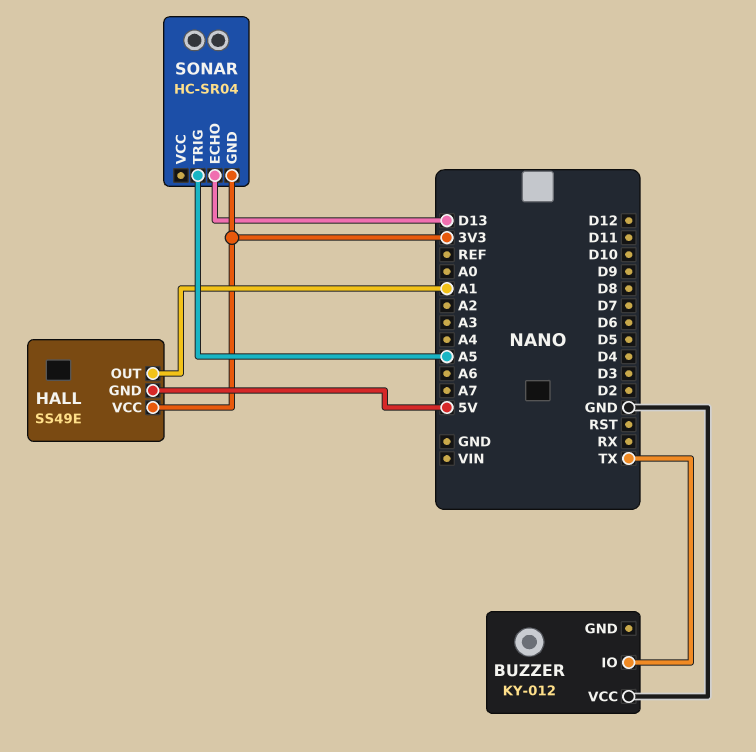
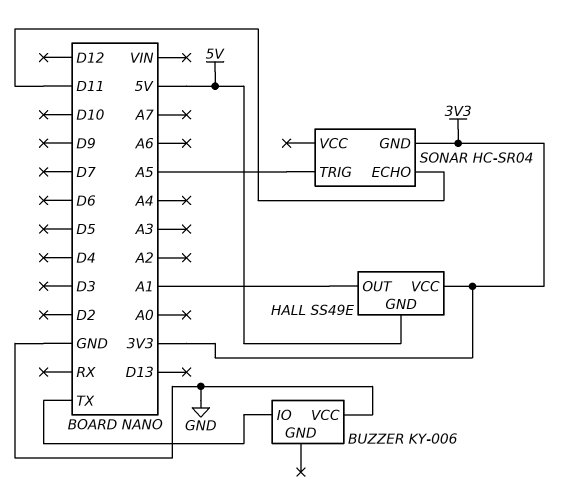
BUZZER: KY-012 -> KY-006
SONAR pin ECHO: D13 -> D11

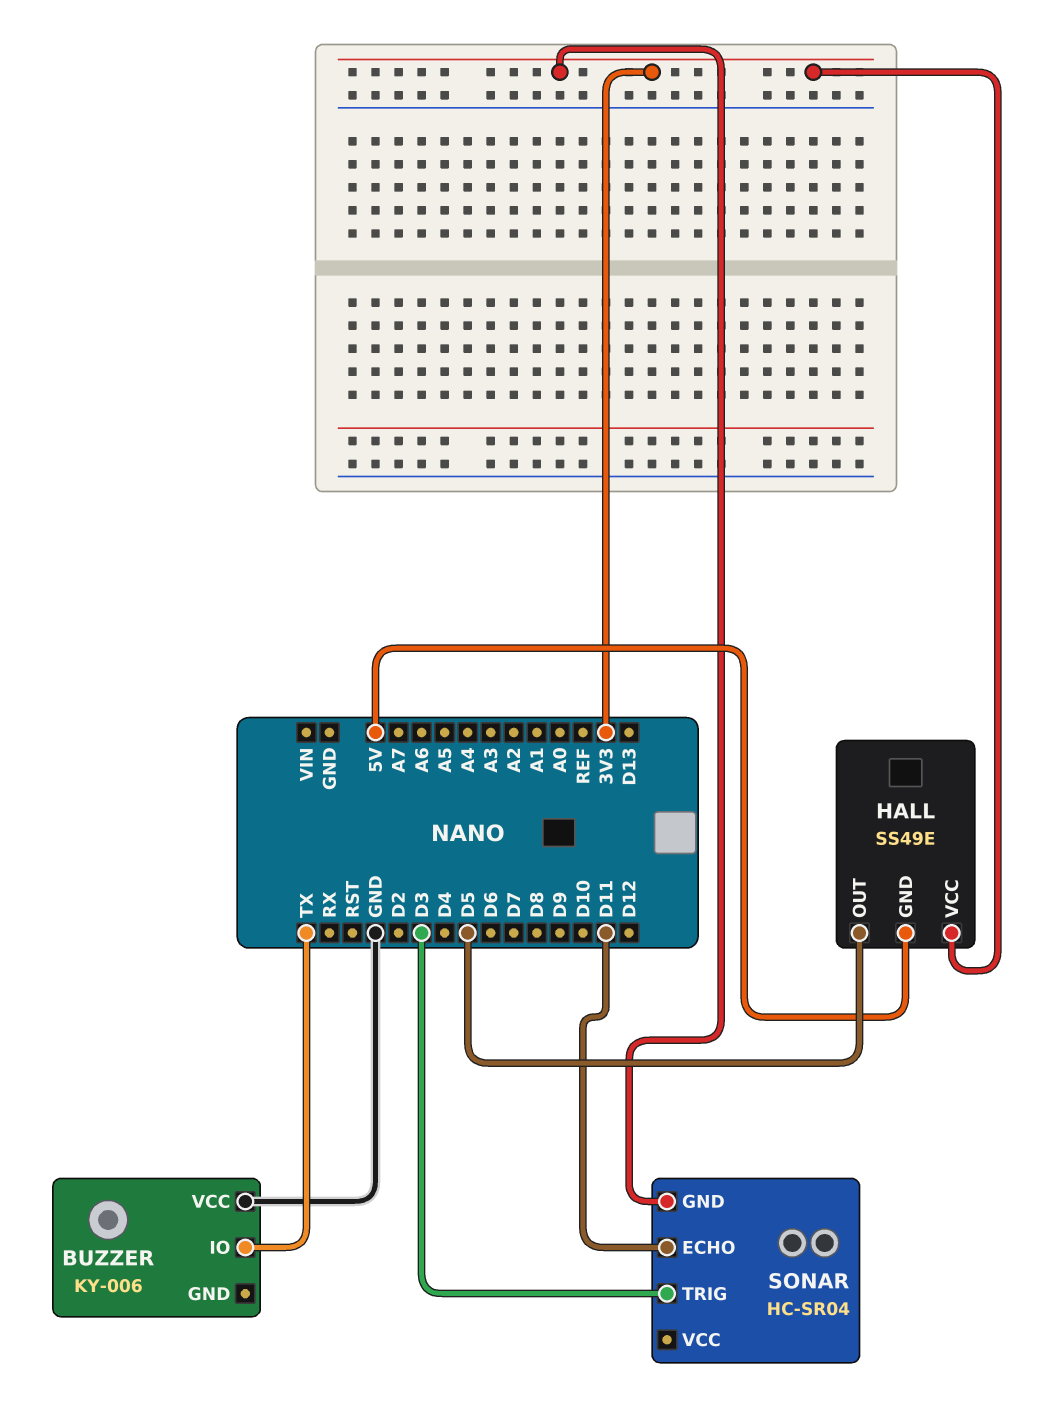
HALL pin OUT: A1 -> D5
SONAR pin TRIG: A5 -> D3

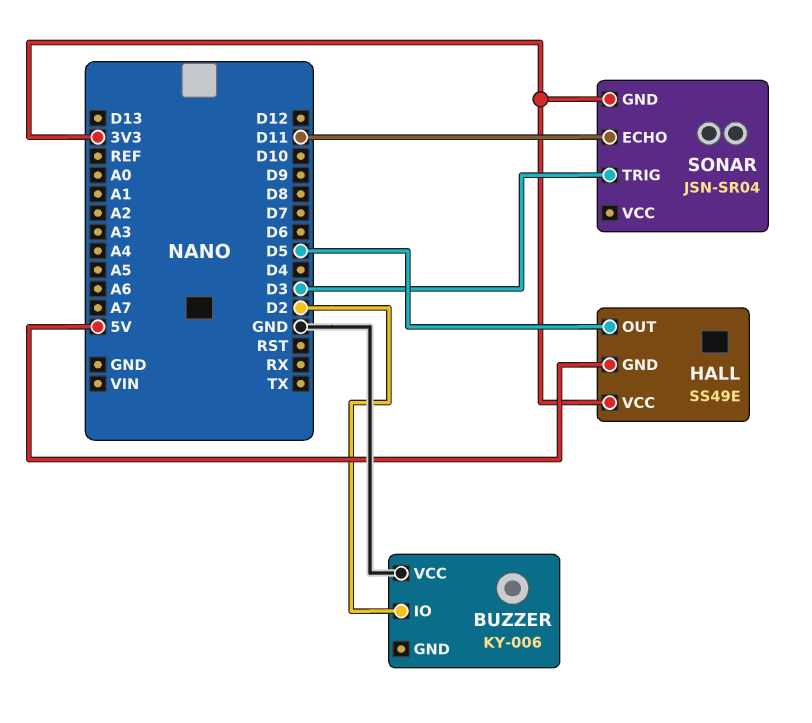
BUZZER pin IO: TX -> D2
SONAR: HC-SR04 -> JSN-SR04

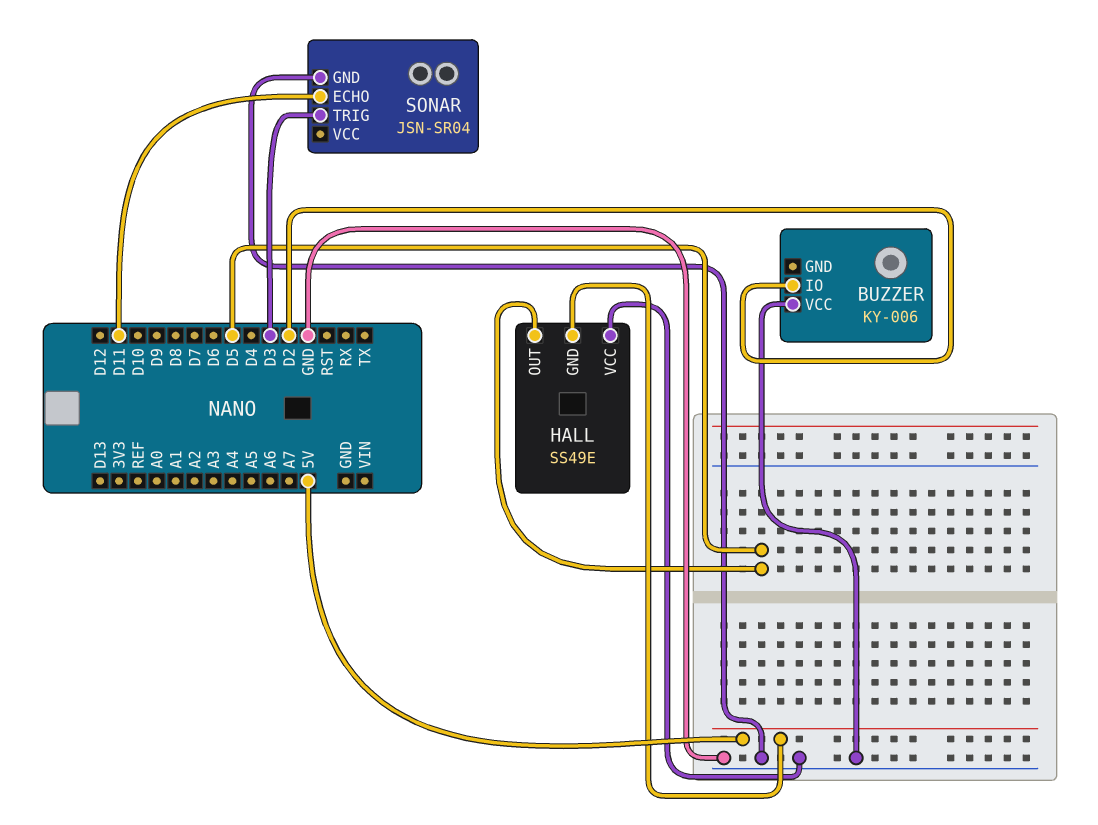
HALL pin VCC: 3V3 -> GND
SONAR pin GND: 3V3 -> GND

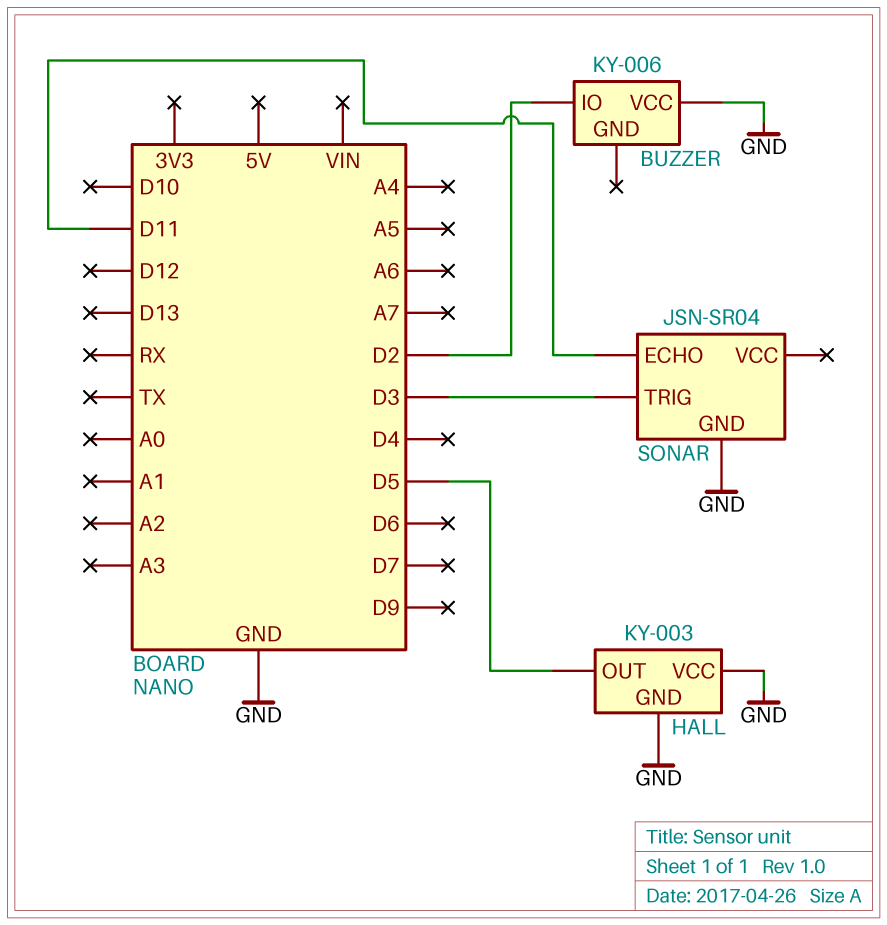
HALL: SS49E -> KY-003
HALL pin GND: 5V -> GND

